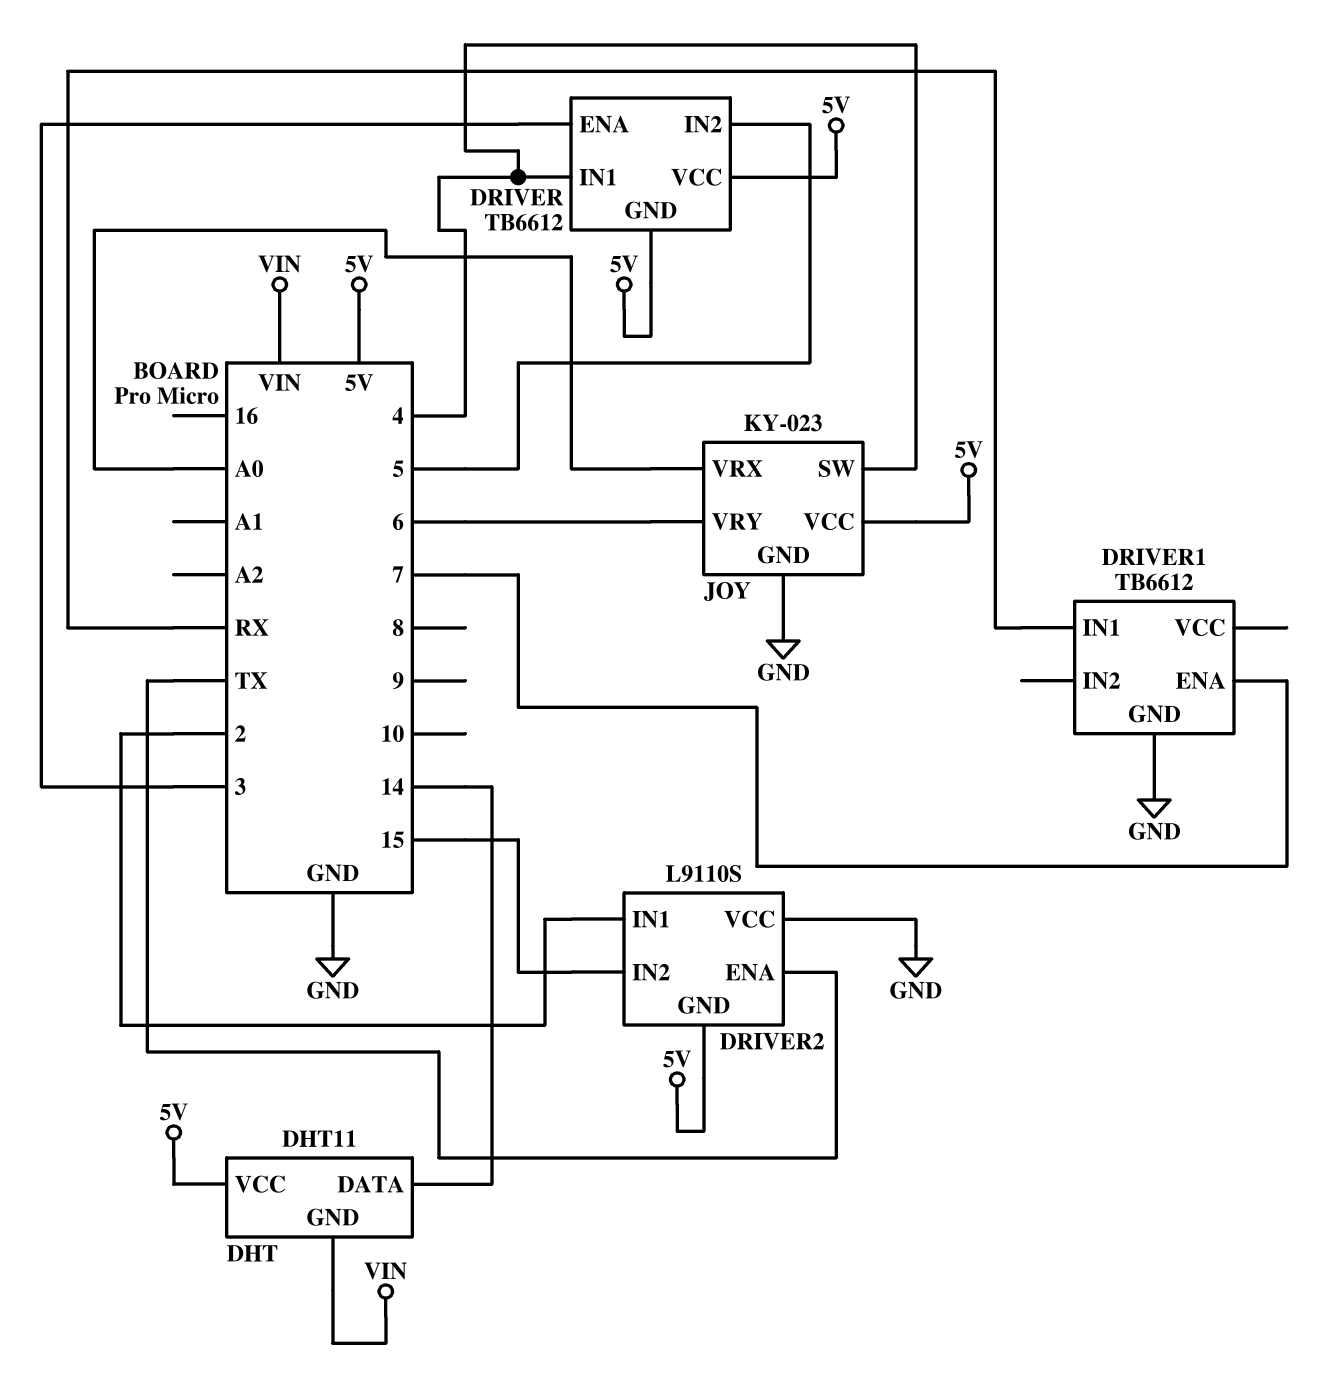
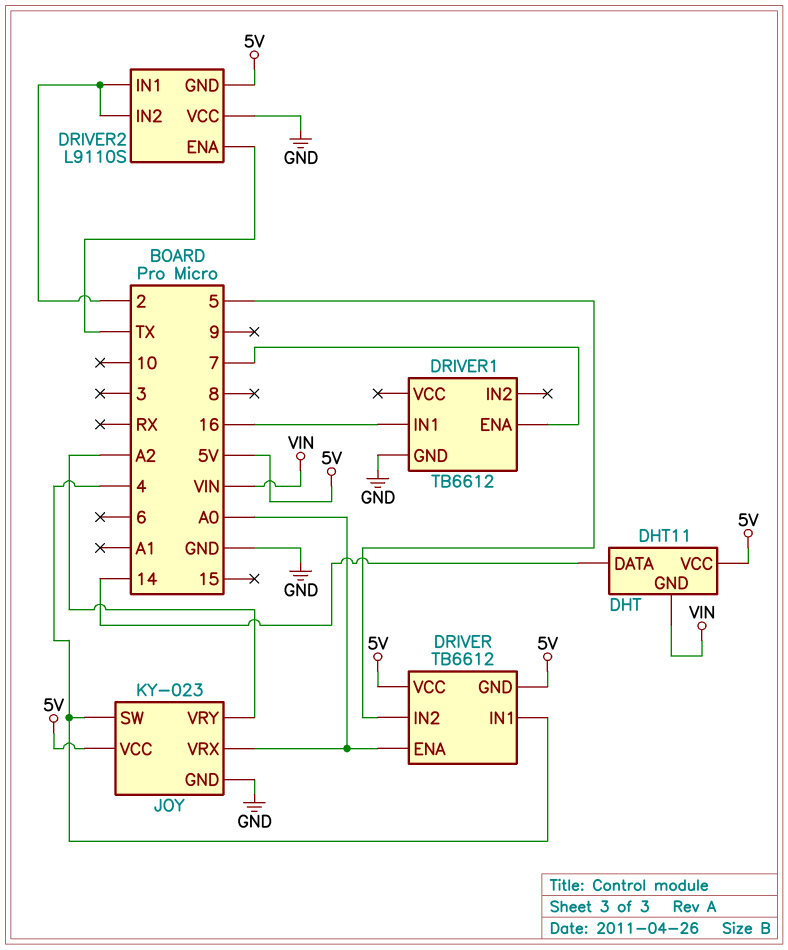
DRIVER pin ENA: 3 -> A0
DRIVER1 pin IN1: RX -> 16
DRIVER2 pin IN2: 15 -> 2
JOY pin VRY: 6 -> A2

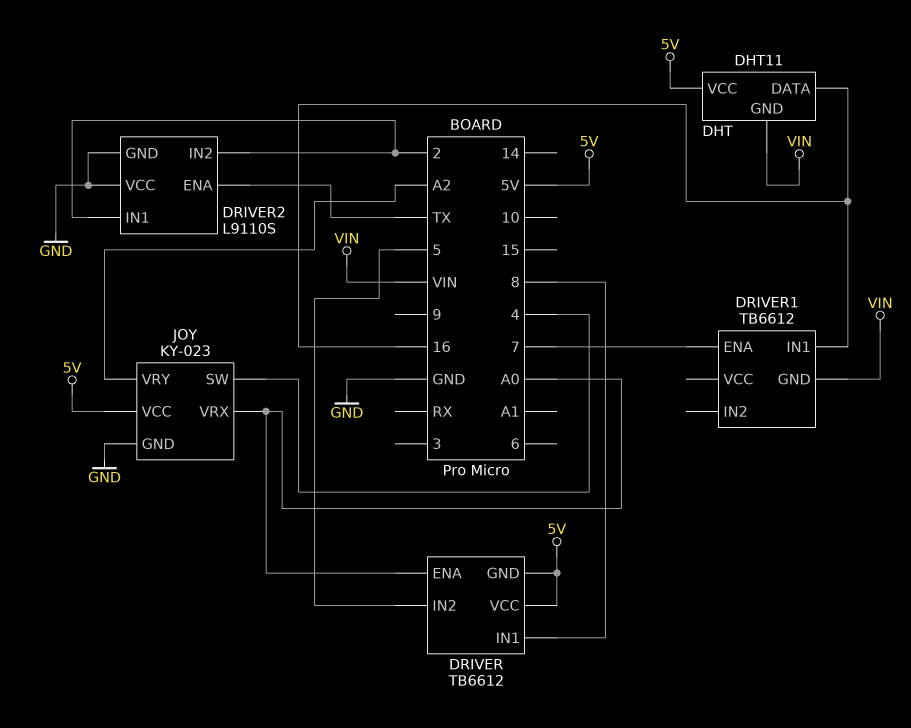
DHT pin DATA: 14 -> 16
DRIVER pin IN1: 4 -> 8
DRIVER1 pin GND: GND -> VIN
DRIVER2 pin GND: 5V -> GND

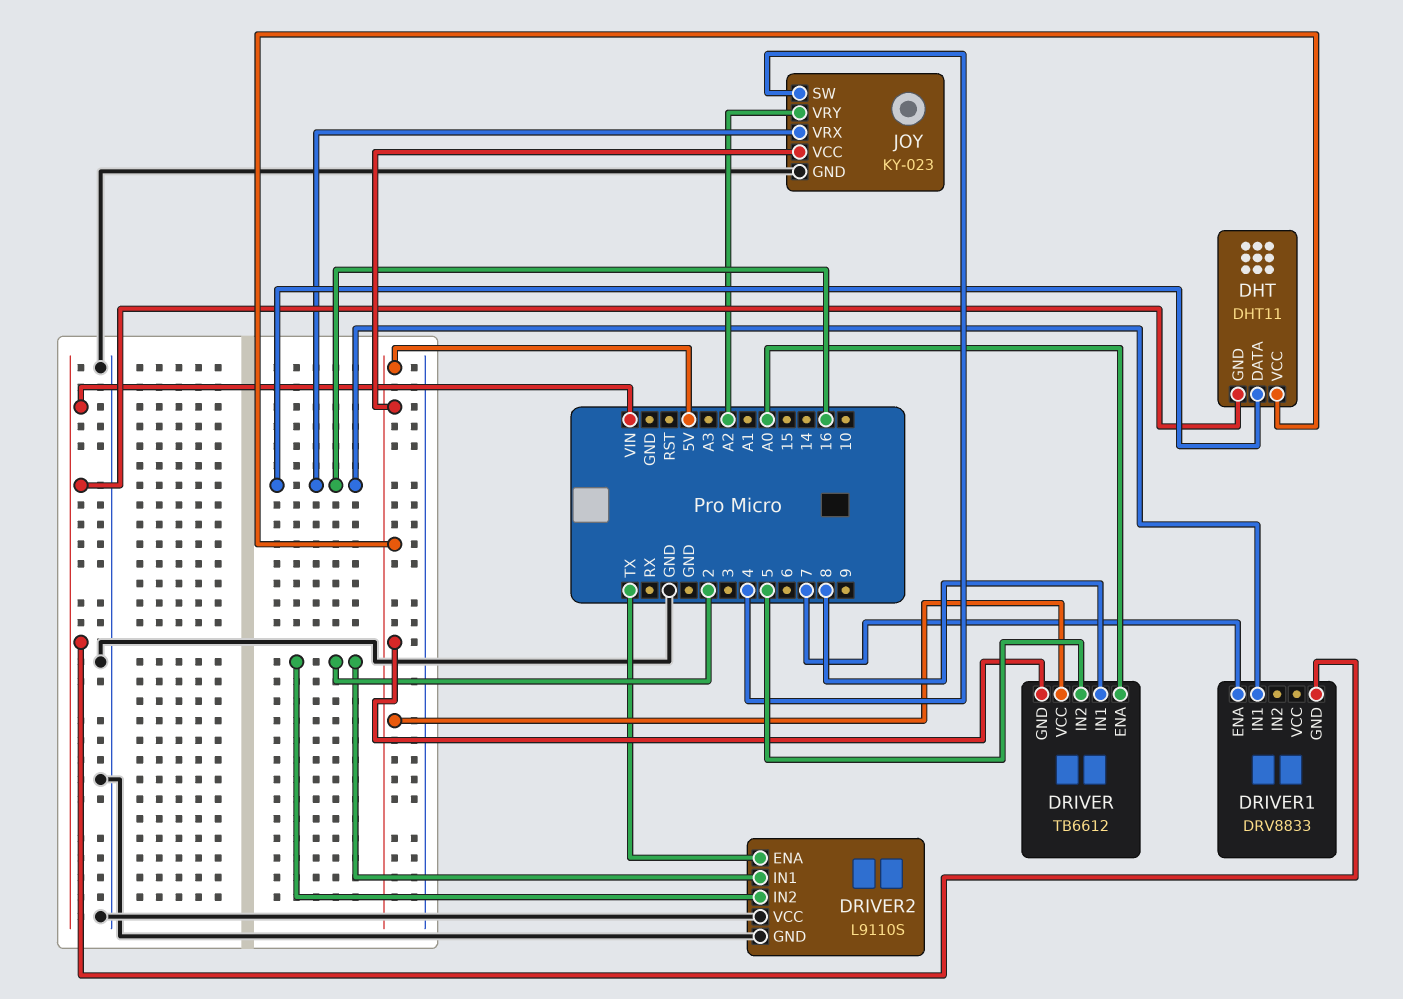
DRIVER1: TB6612 -> DRV8833
JOY pin VRX: A0 -> 16

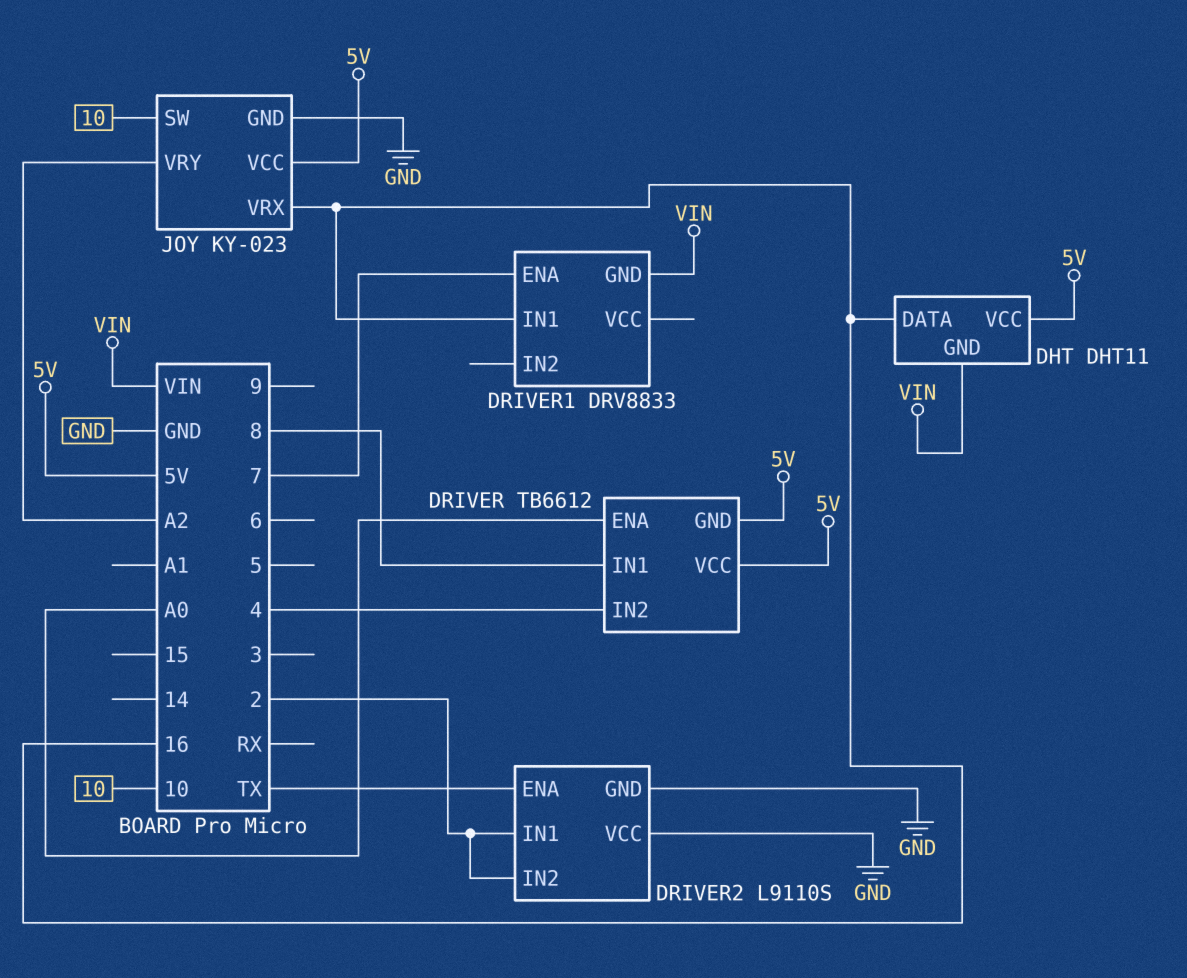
DRIVER pin IN2: 5 -> 4
JOY pin SW: 4 -> 10

